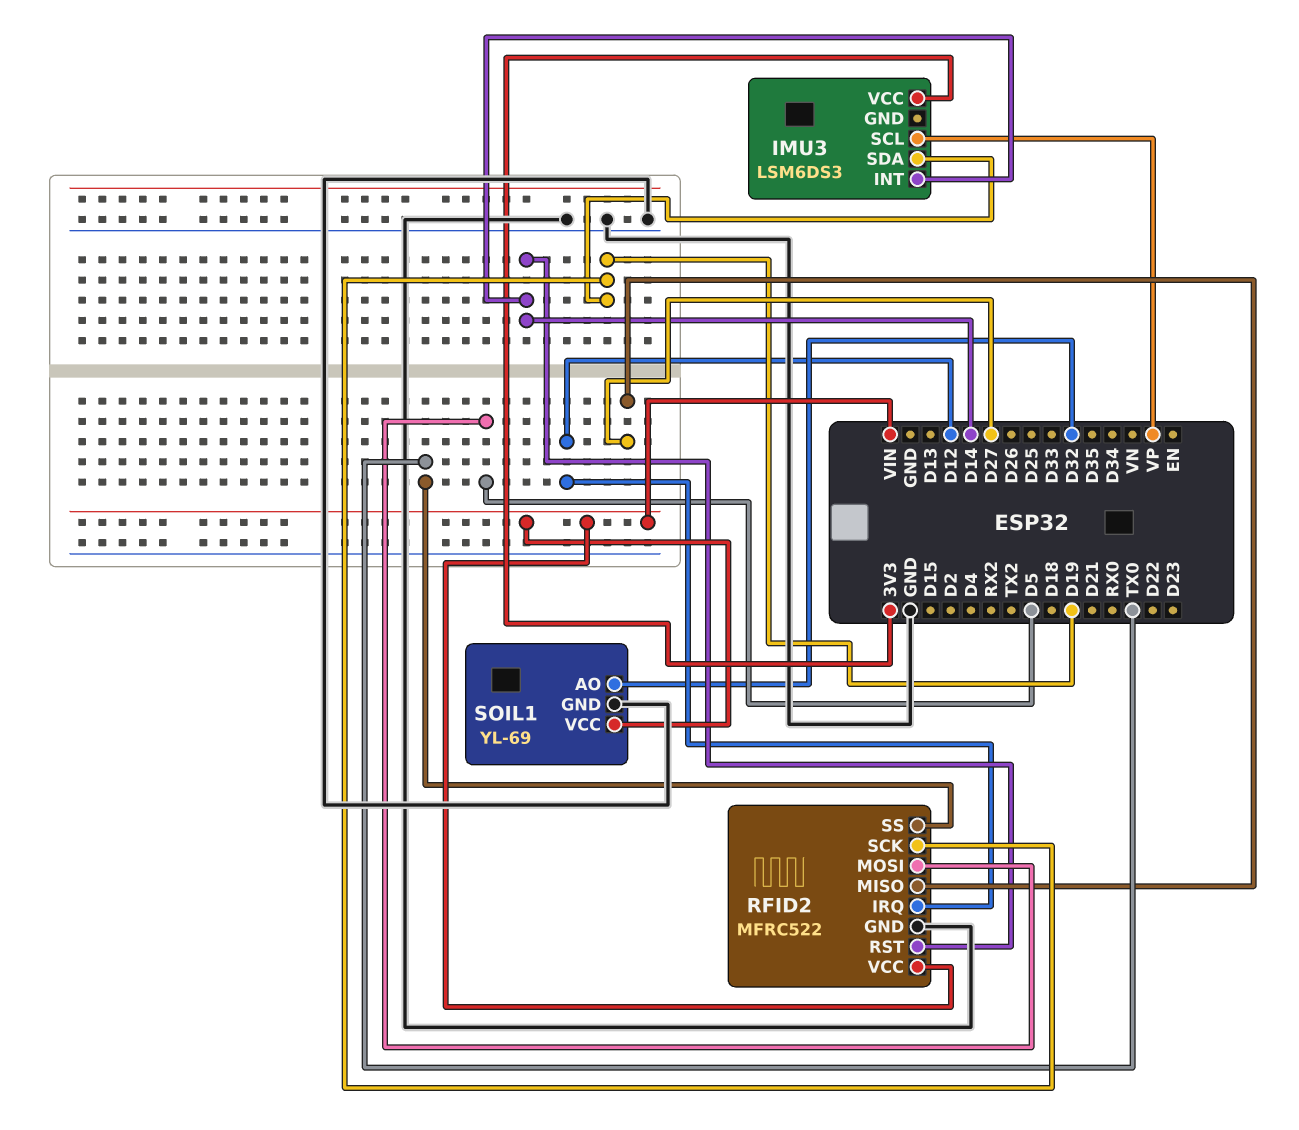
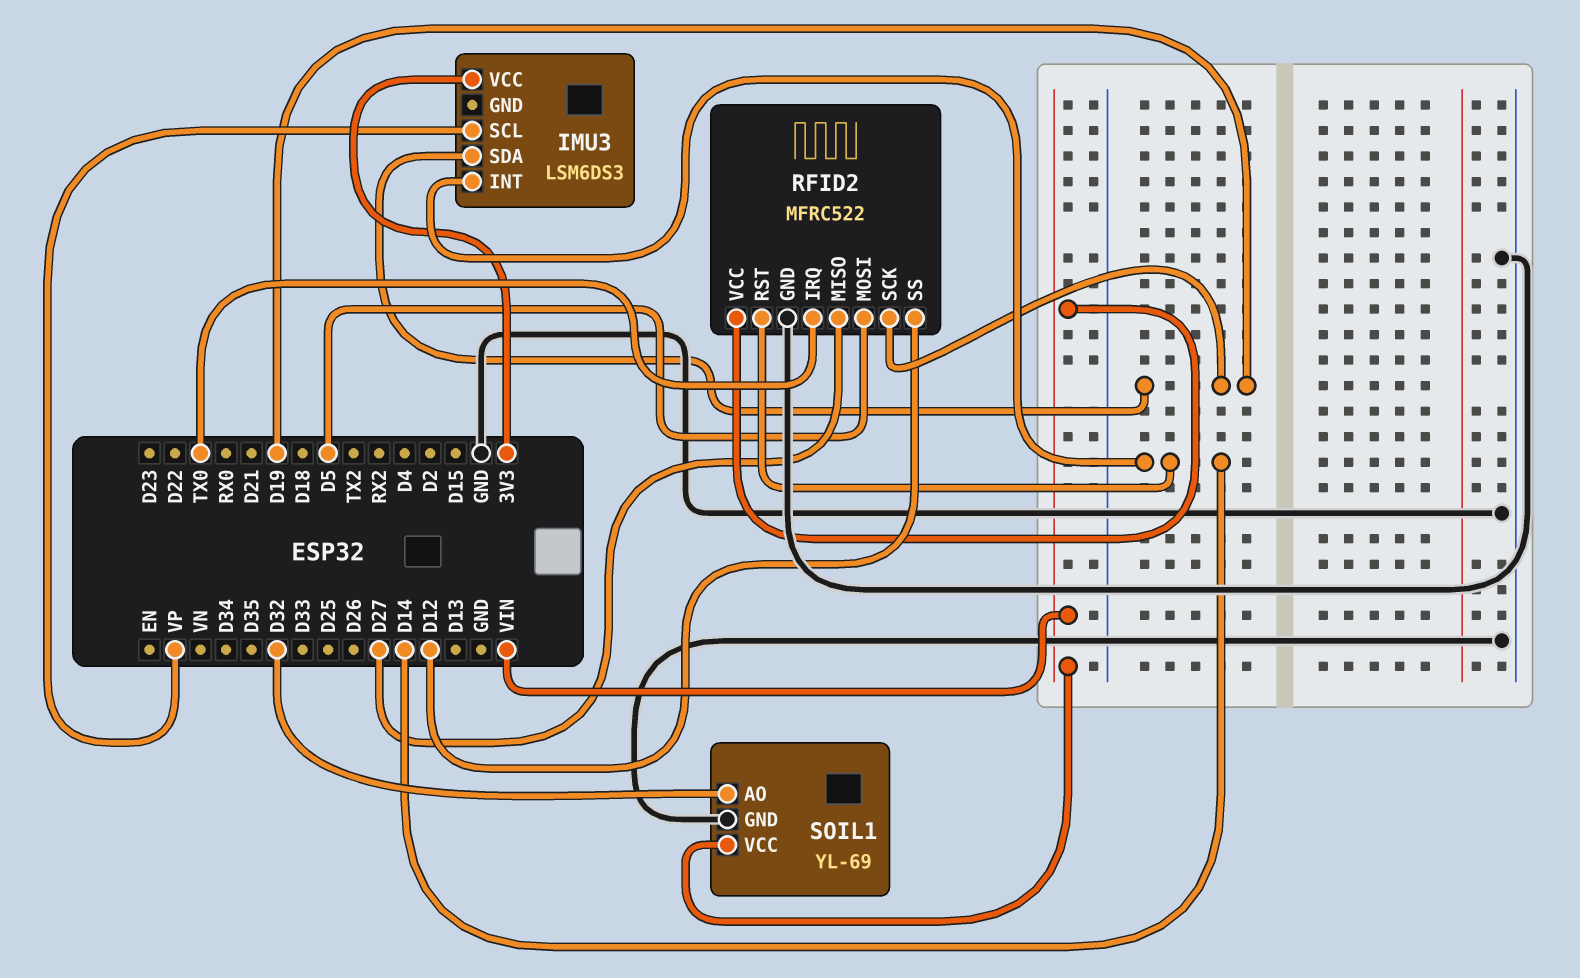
RFID2 pin IRQ: D12 -> TX0
RFID2 pin SS: TX0 -> D12

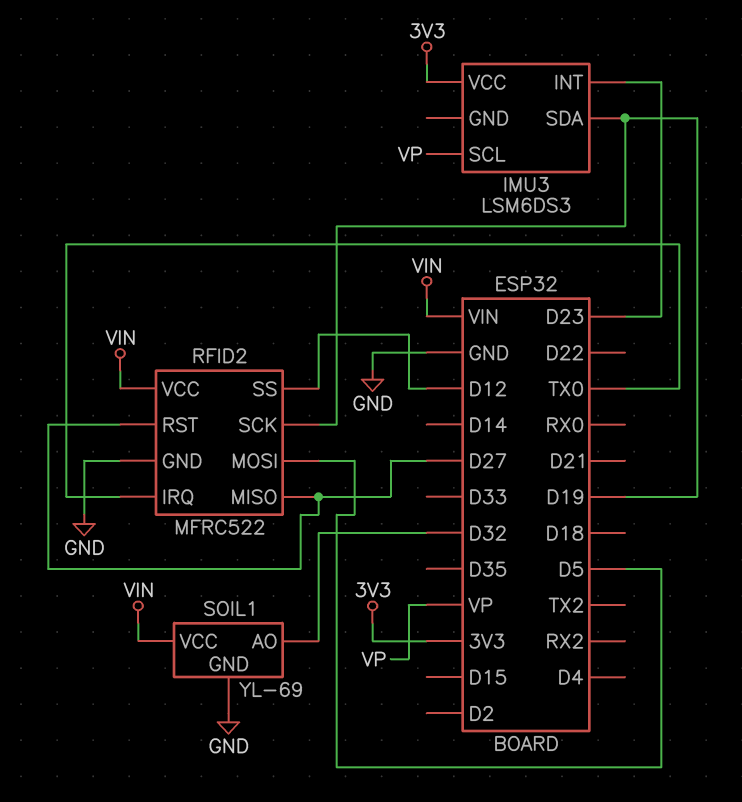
IMU3 pin INT: D14 -> D23
RFID2 pin RST: D14 -> D27

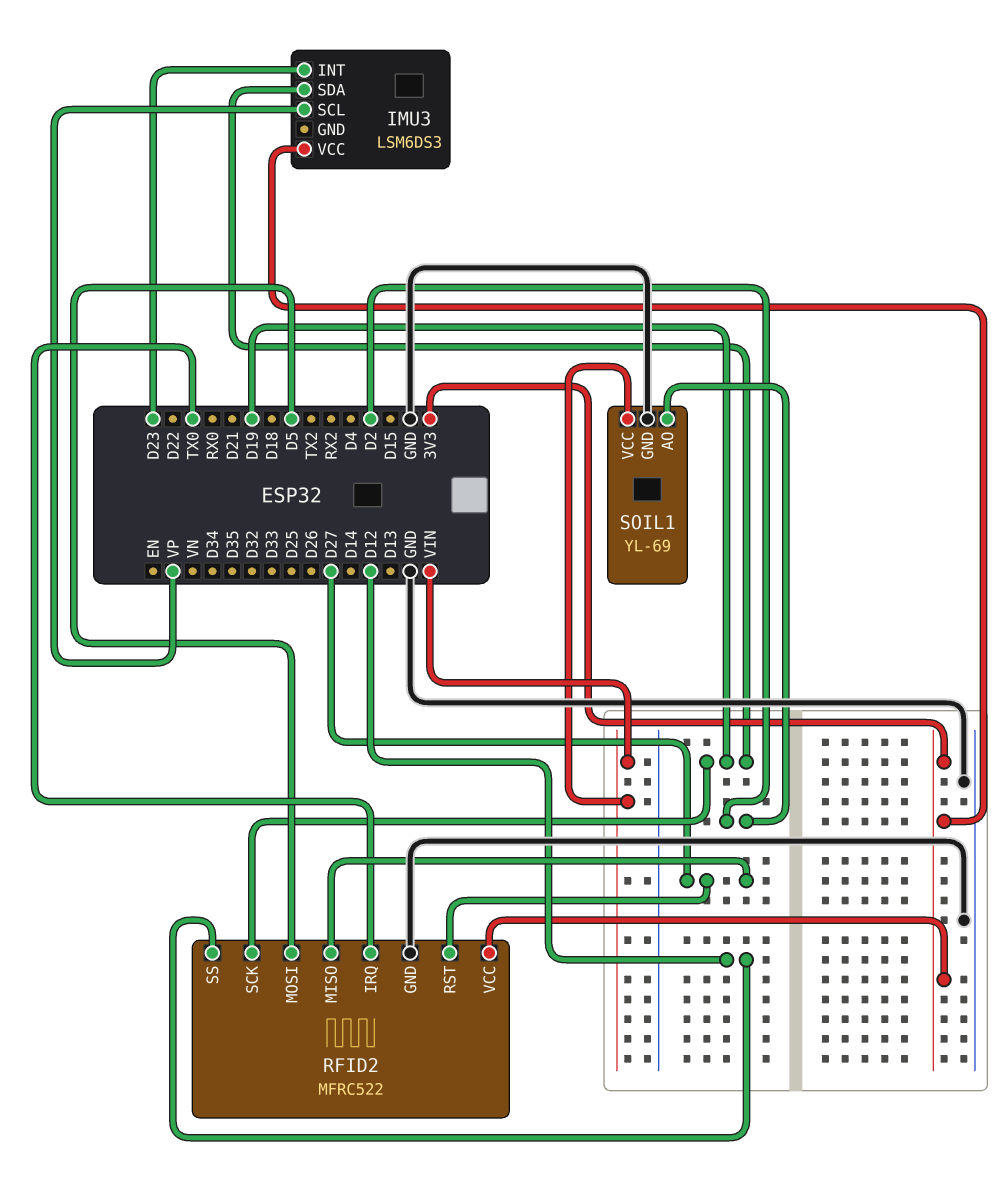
RFID2 pin VCC: VIN -> 3V3
SOIL1 pin AO: D32 -> D2

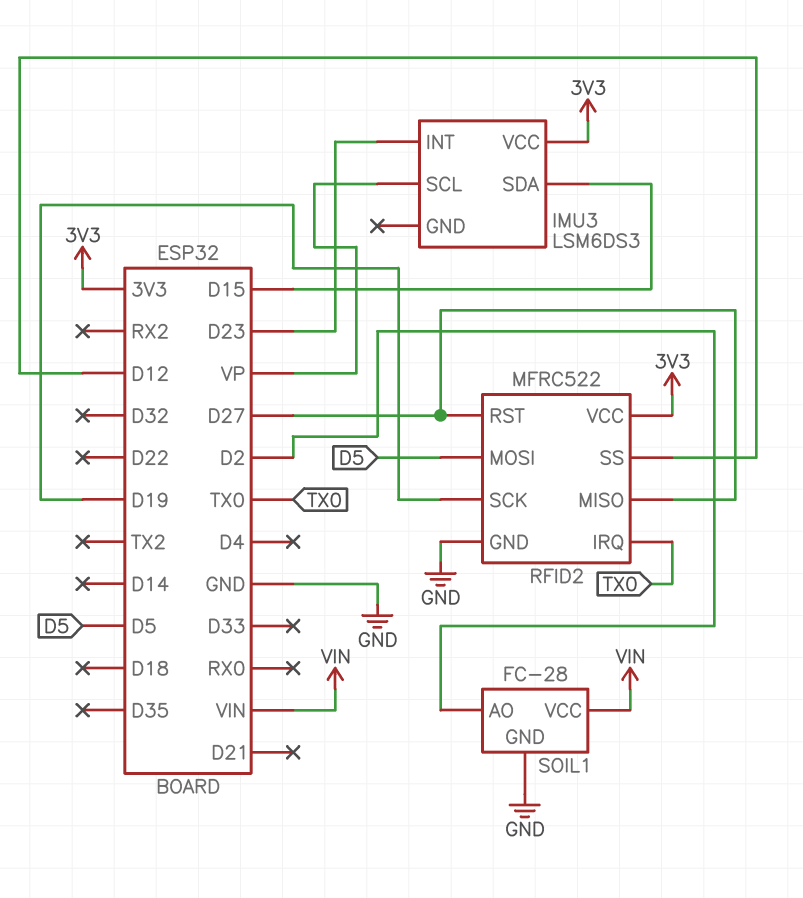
IMU3 pin SDA: D19 -> D15
SOIL1: YL-69 -> FC-28

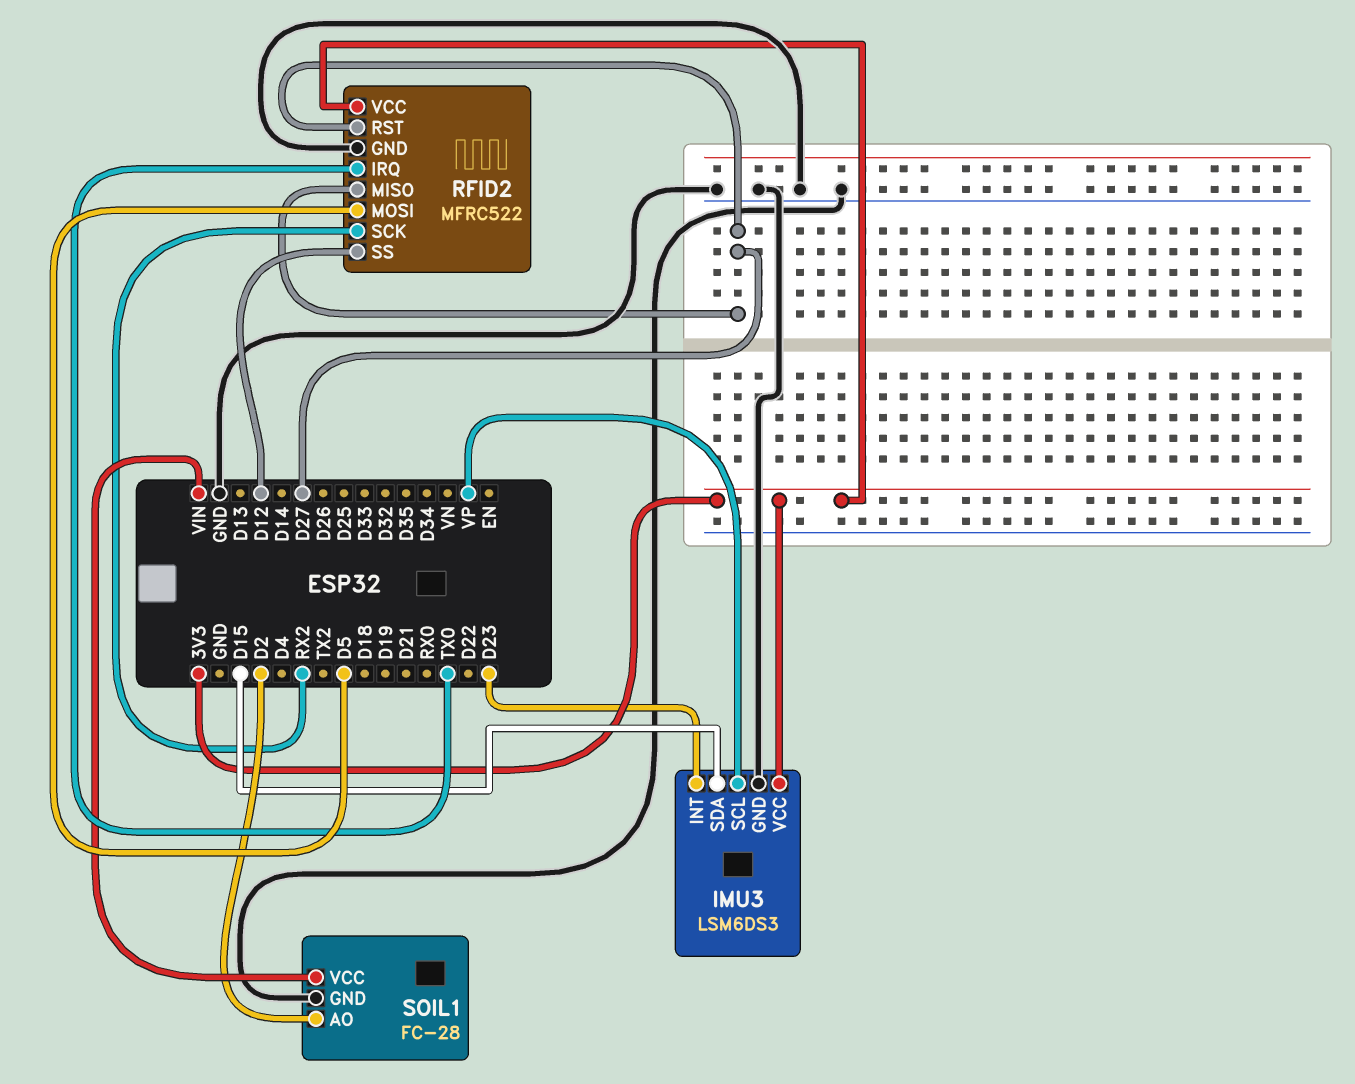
IMU3 pin GND: none -> GND
RFID2 pin SCK: D19 -> RX2

